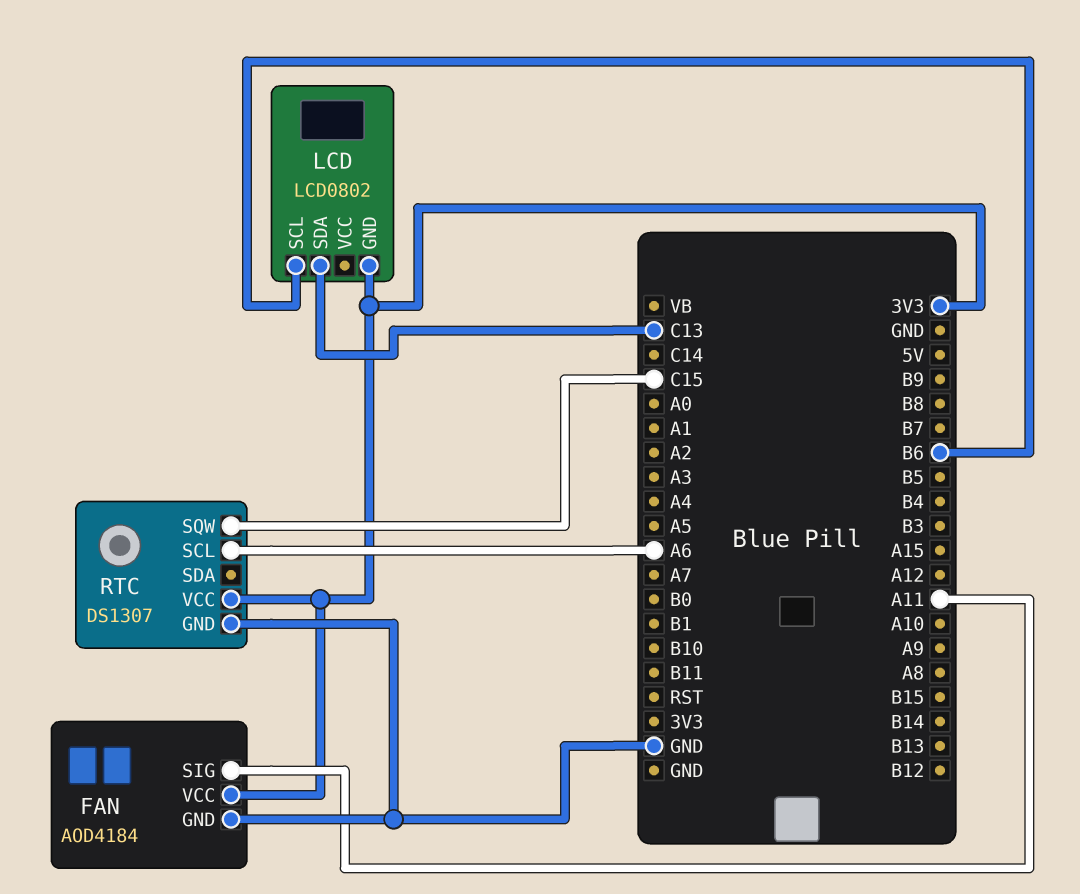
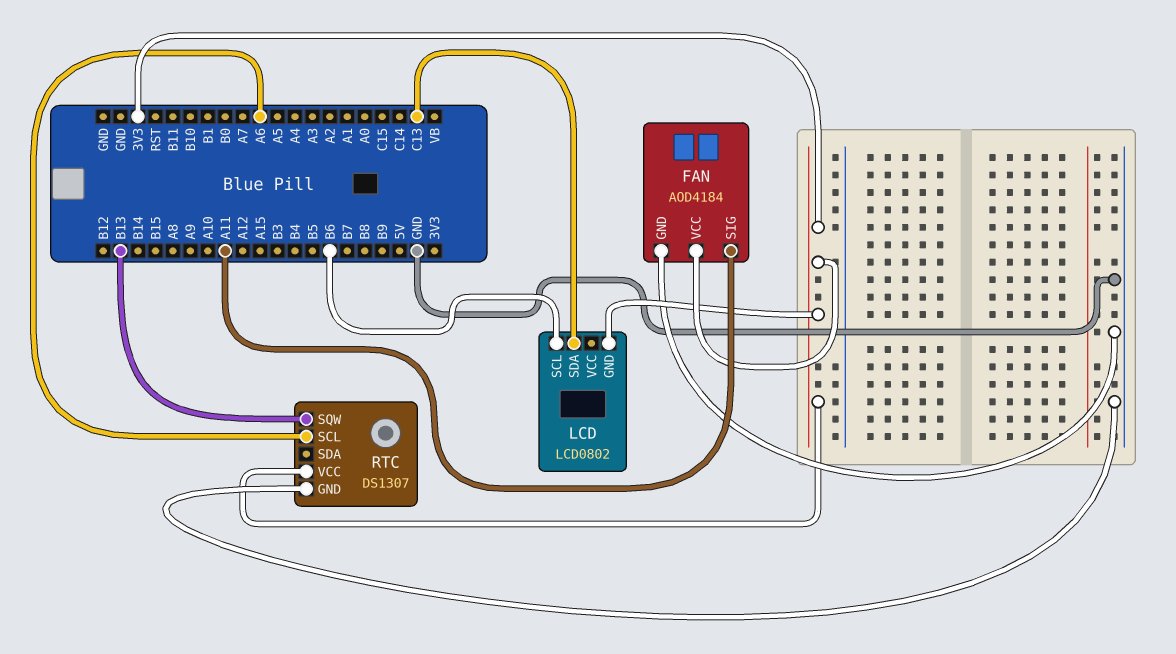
RTC pin SQW: C15 -> B13

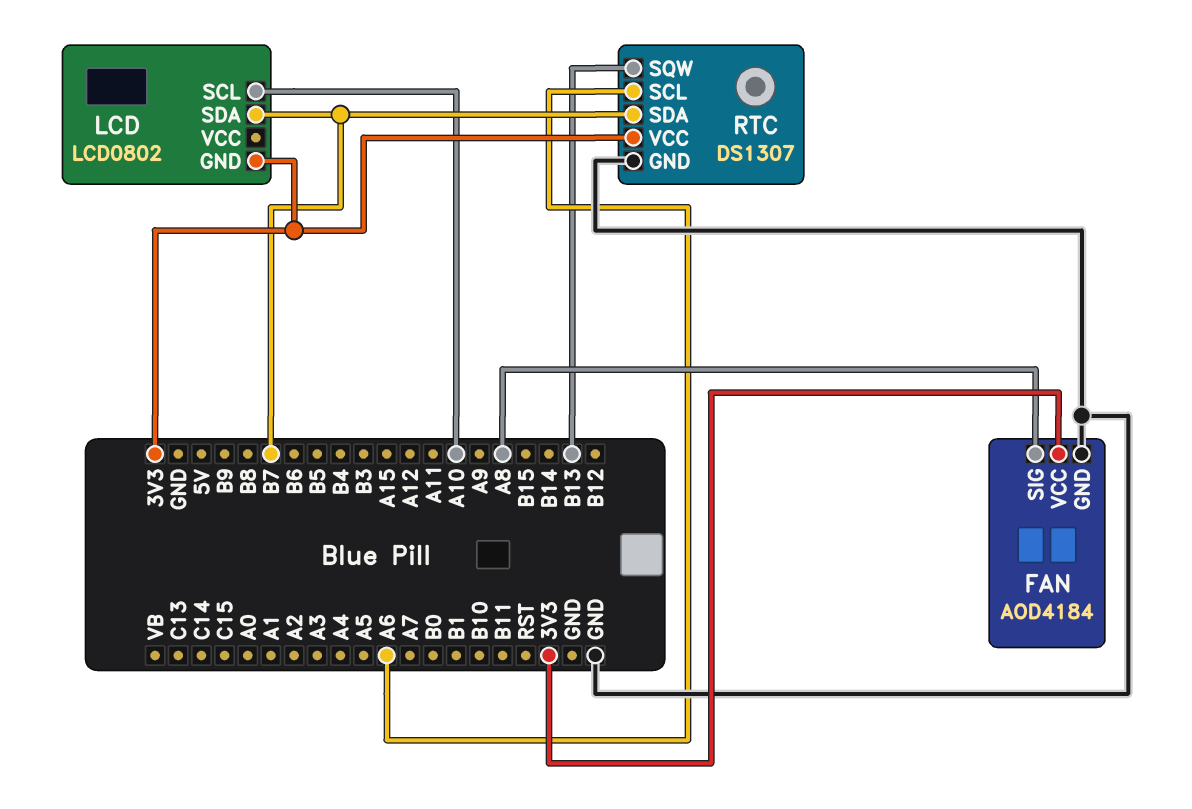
FAN pin SIG: A11 -> A8
LCD pin SCL: B6 -> A10
LCD pin SDA: C13 -> B7
RTC pin SDA: none -> B7

